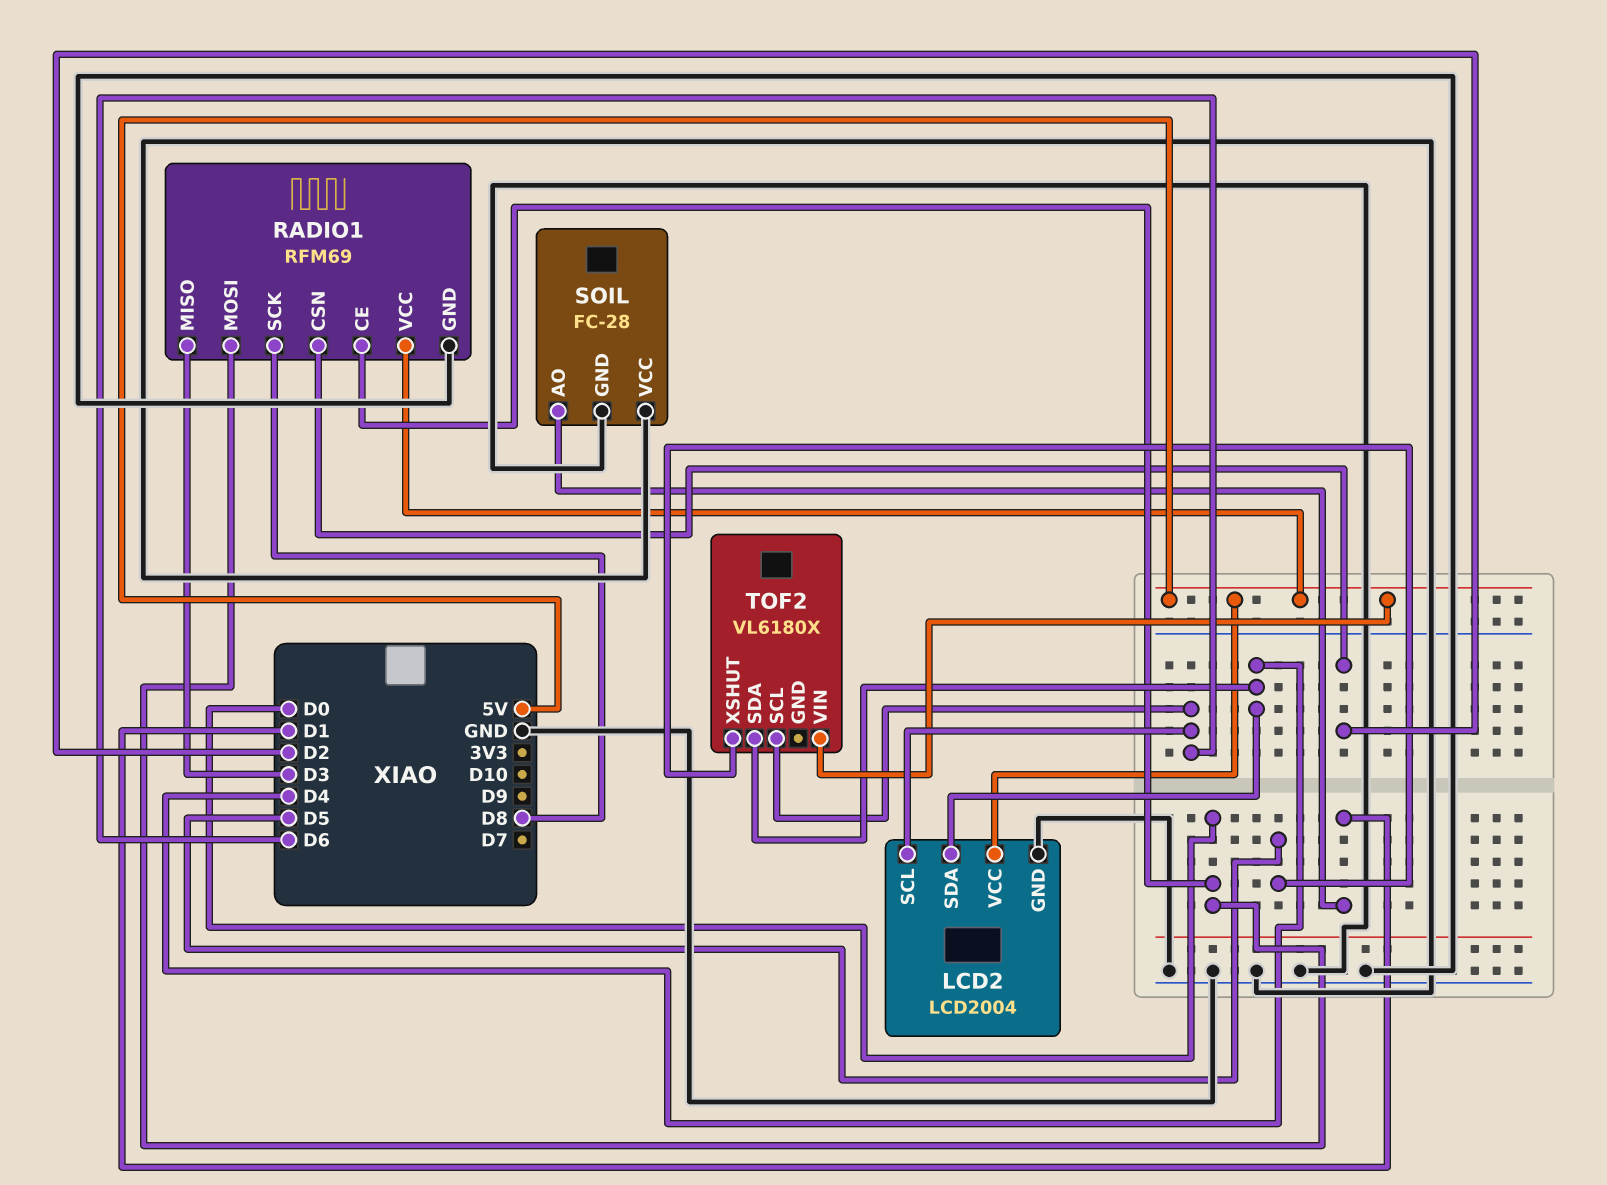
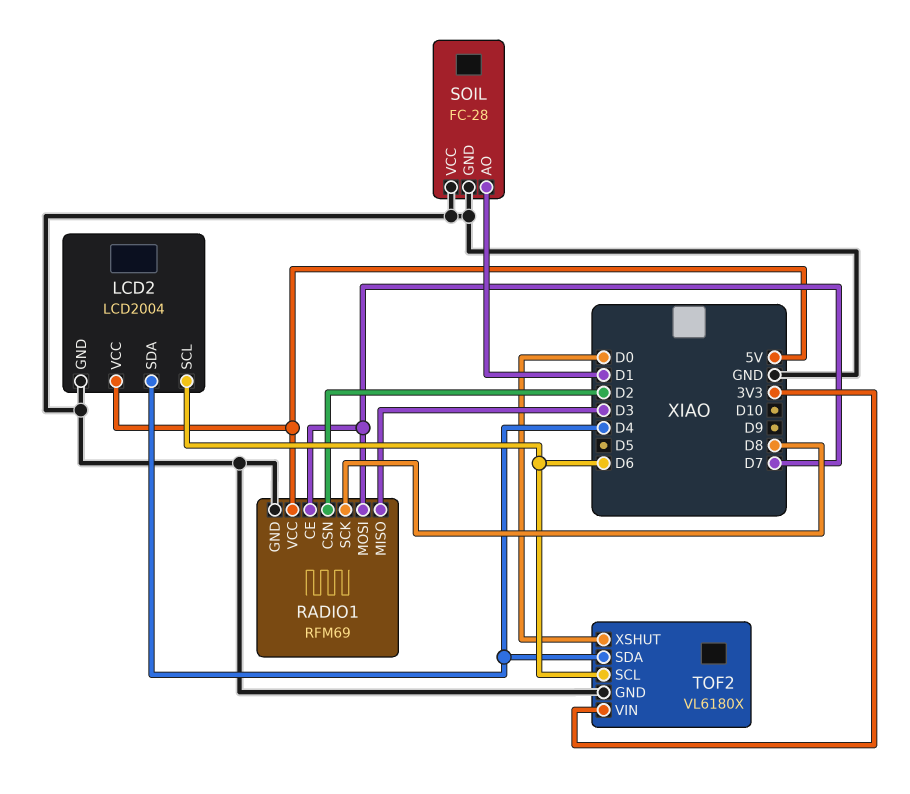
RADIO1 pin CE: D0 -> D7
RADIO1 pin MOSI: D0 -> D7
TOF2 pin GND: none -> GND
TOF2 pin VIN: 5V -> 3V3
TOF2 pin XSHUT: D5 -> D0

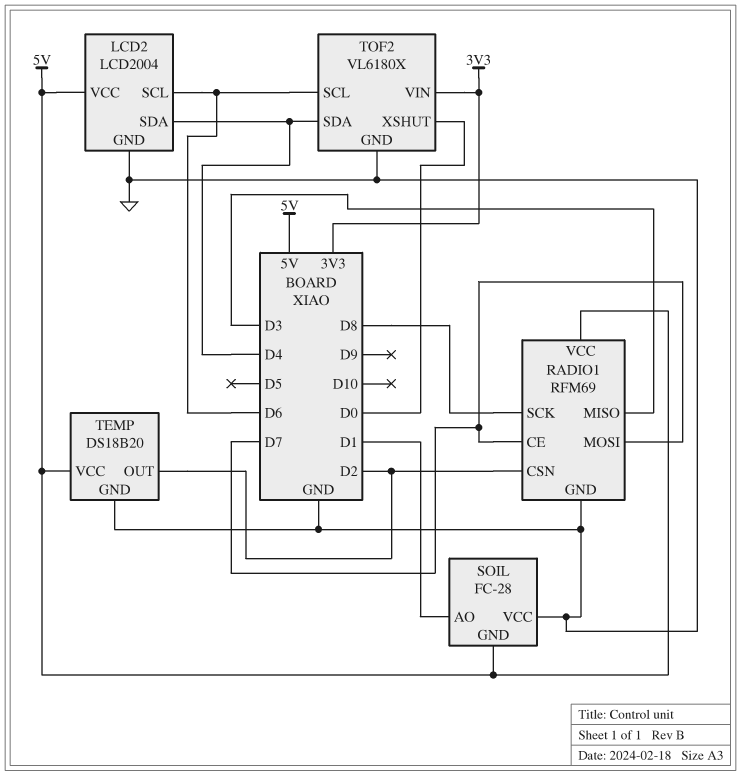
SOIL pin GND: GND -> 5V
TEMP: none -> DS18B20
TEMP pin GND: none -> GND
TEMP pin OUT: none -> D2
TEMP pin VCC: none -> 5V

